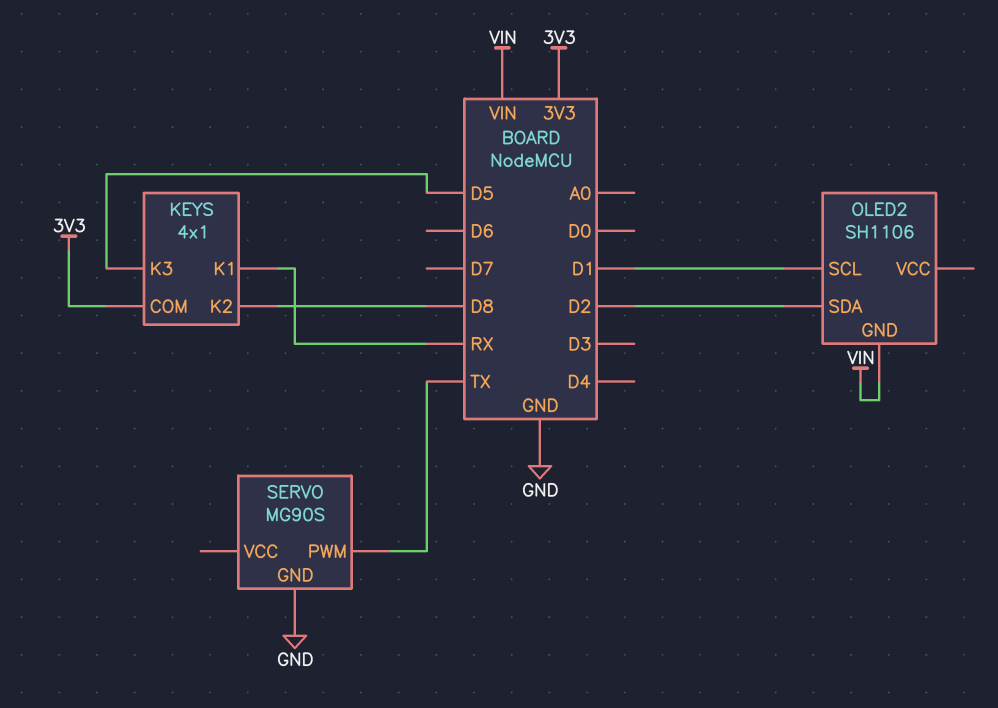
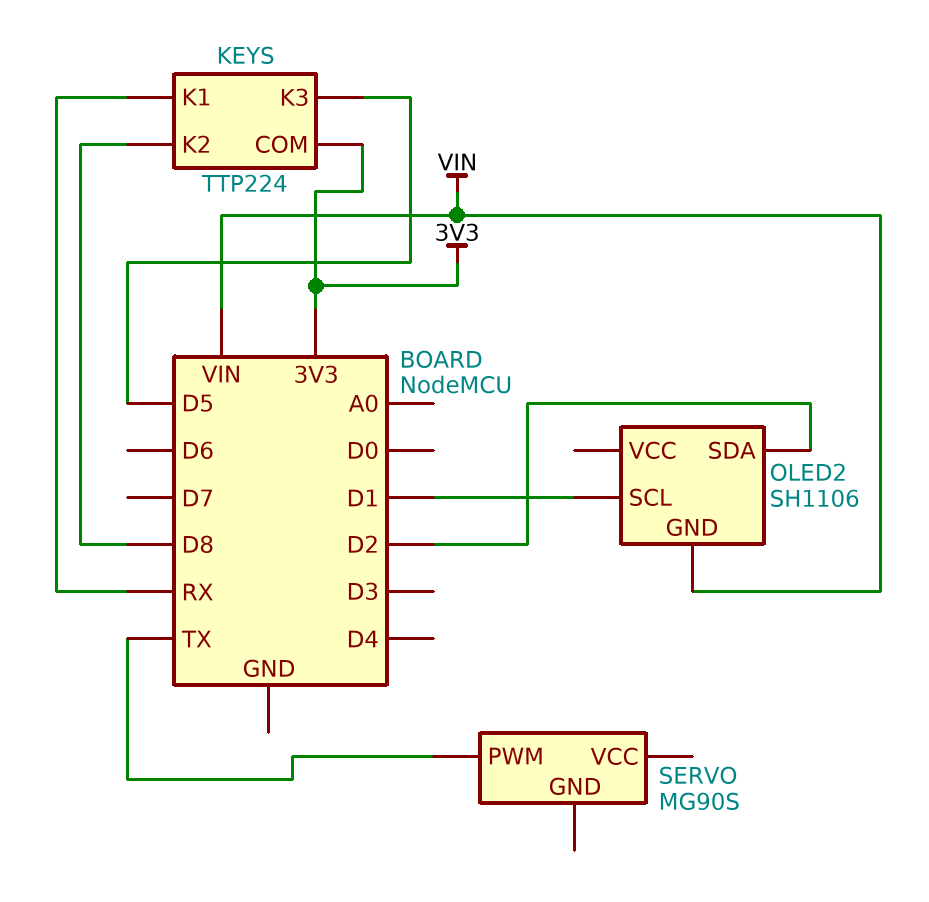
KEYS: 4x1 -> TTP224
SERVO pin GND: GND -> none

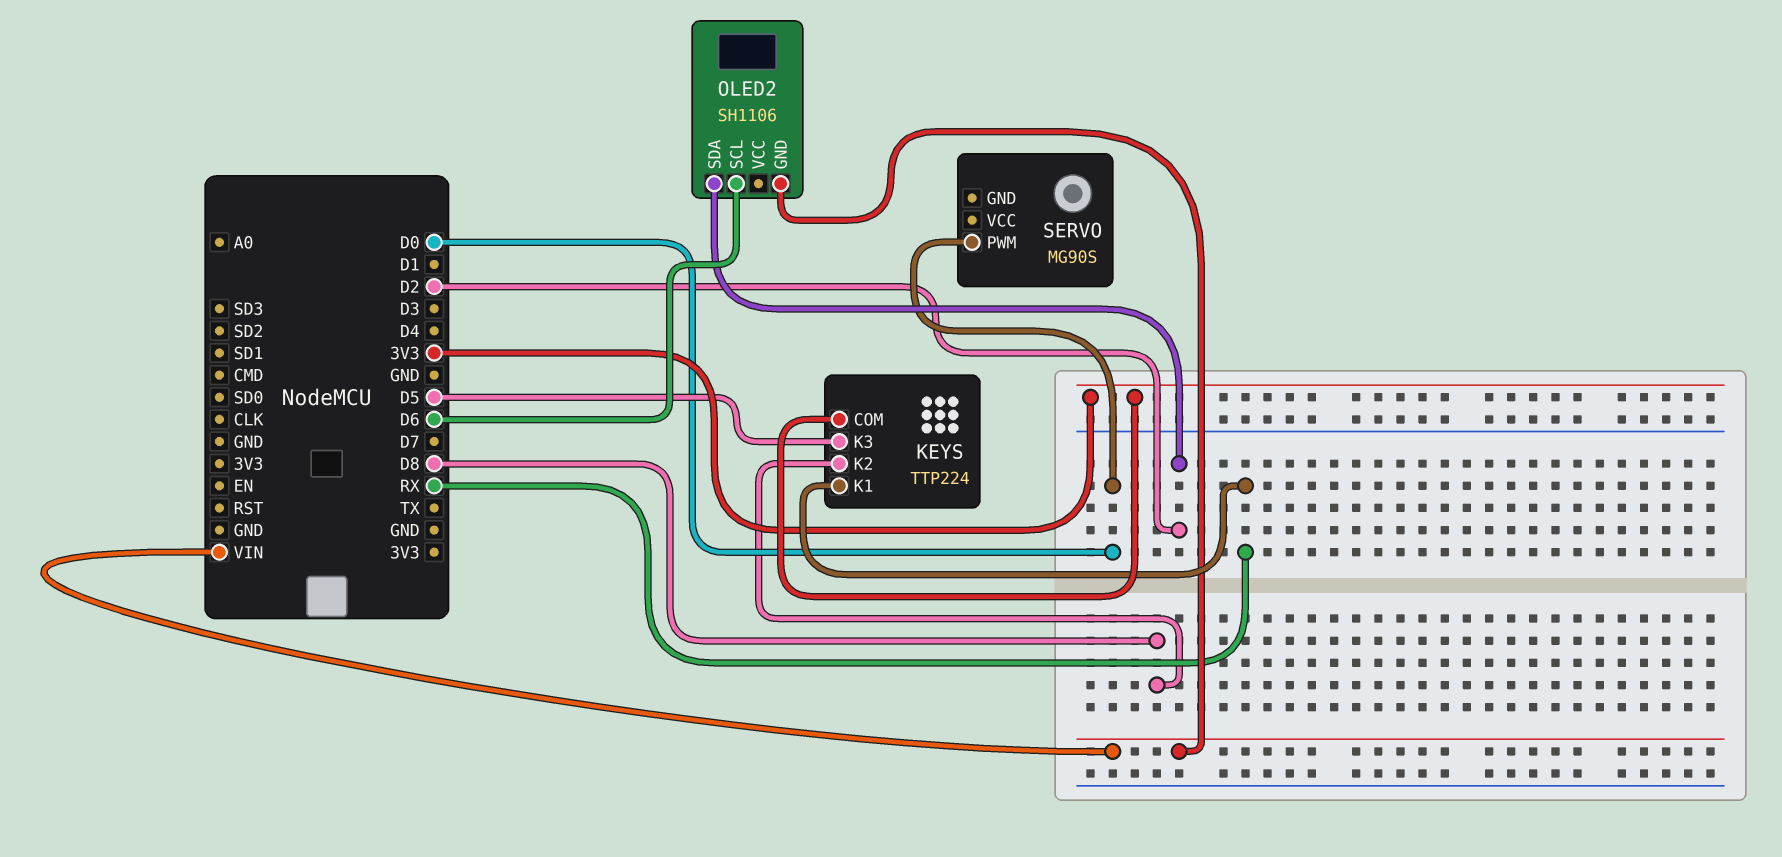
OLED2 pin SCL: D1 -> D6
SERVO pin PWM: TX -> D0

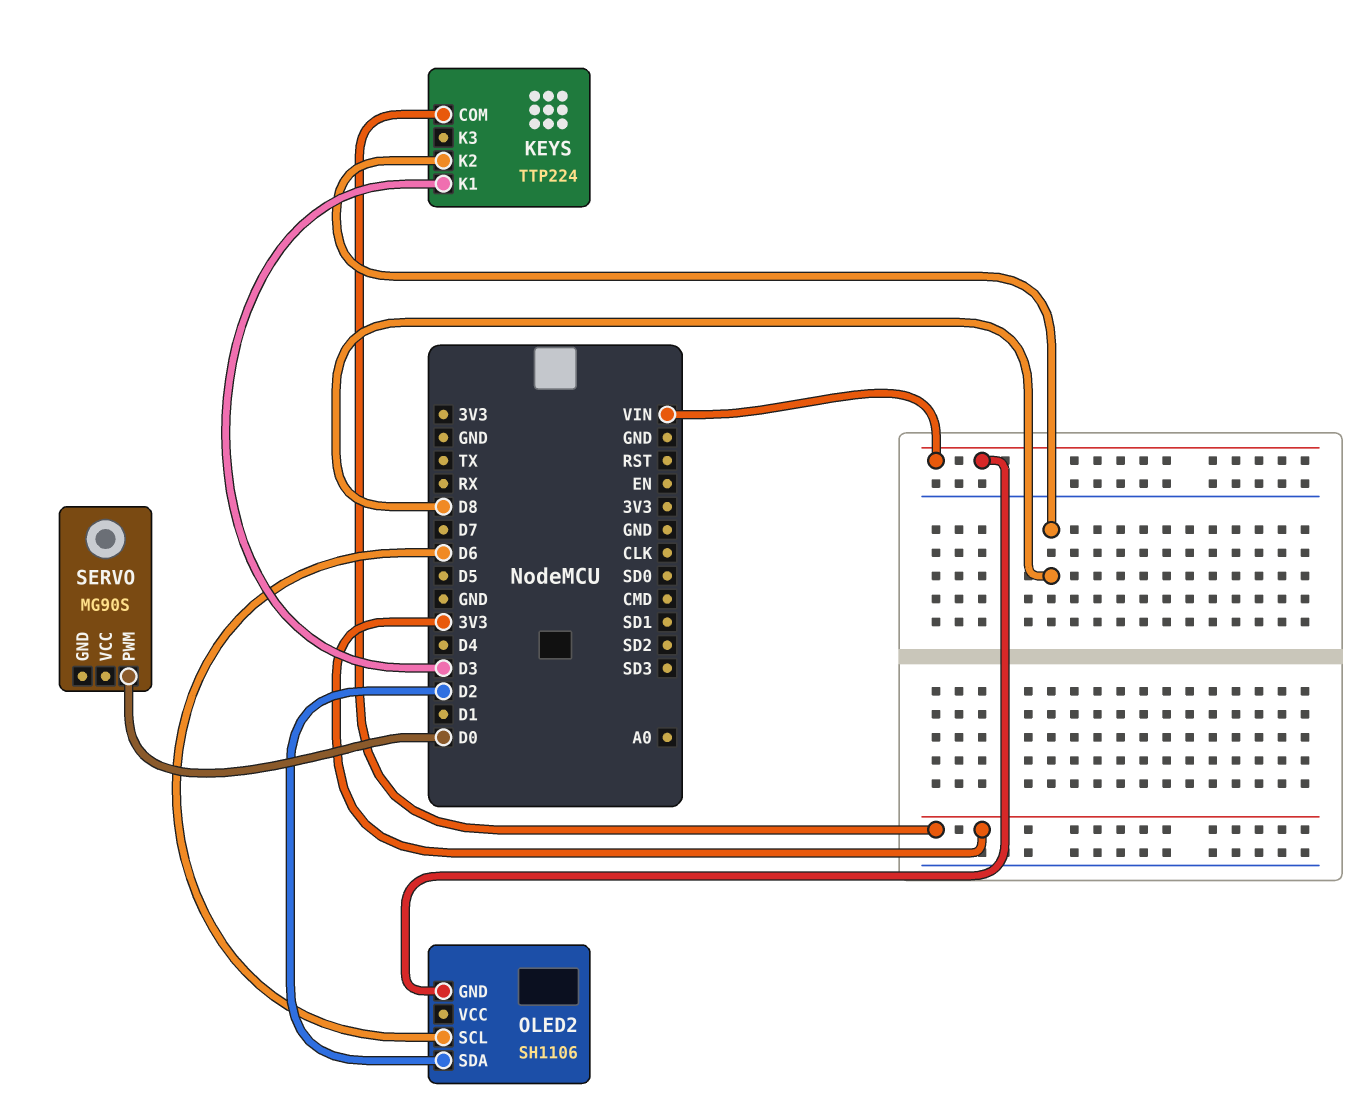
KEYS pin K1: RX -> D3
KEYS pin K3: D5 -> none

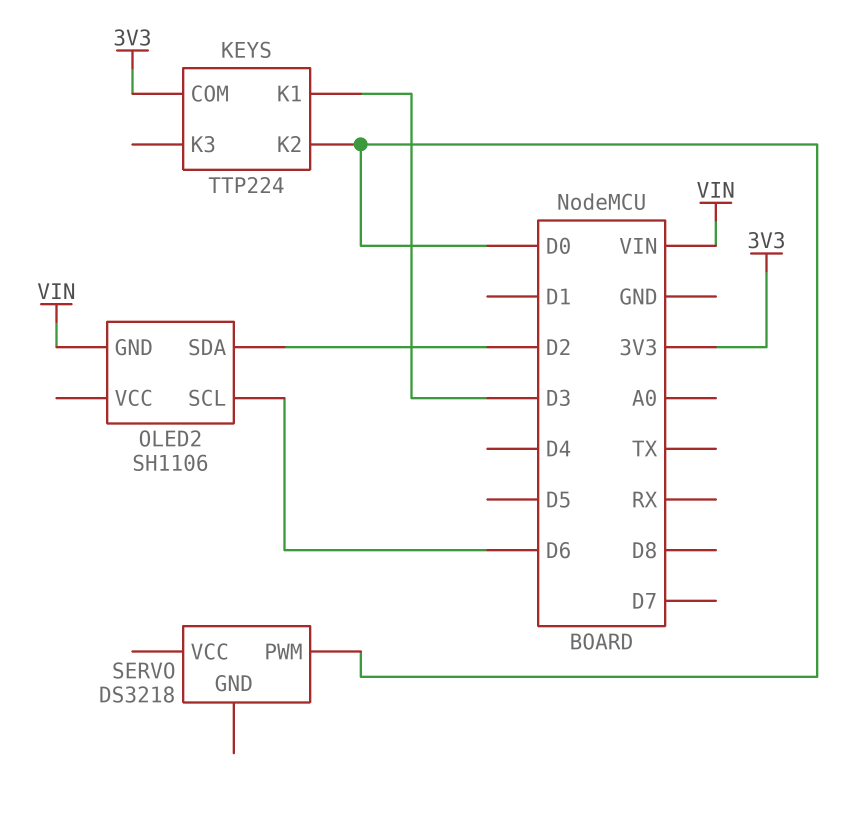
KEYS pin K2: D8 -> D0
SERVO: MG90S -> DS3218

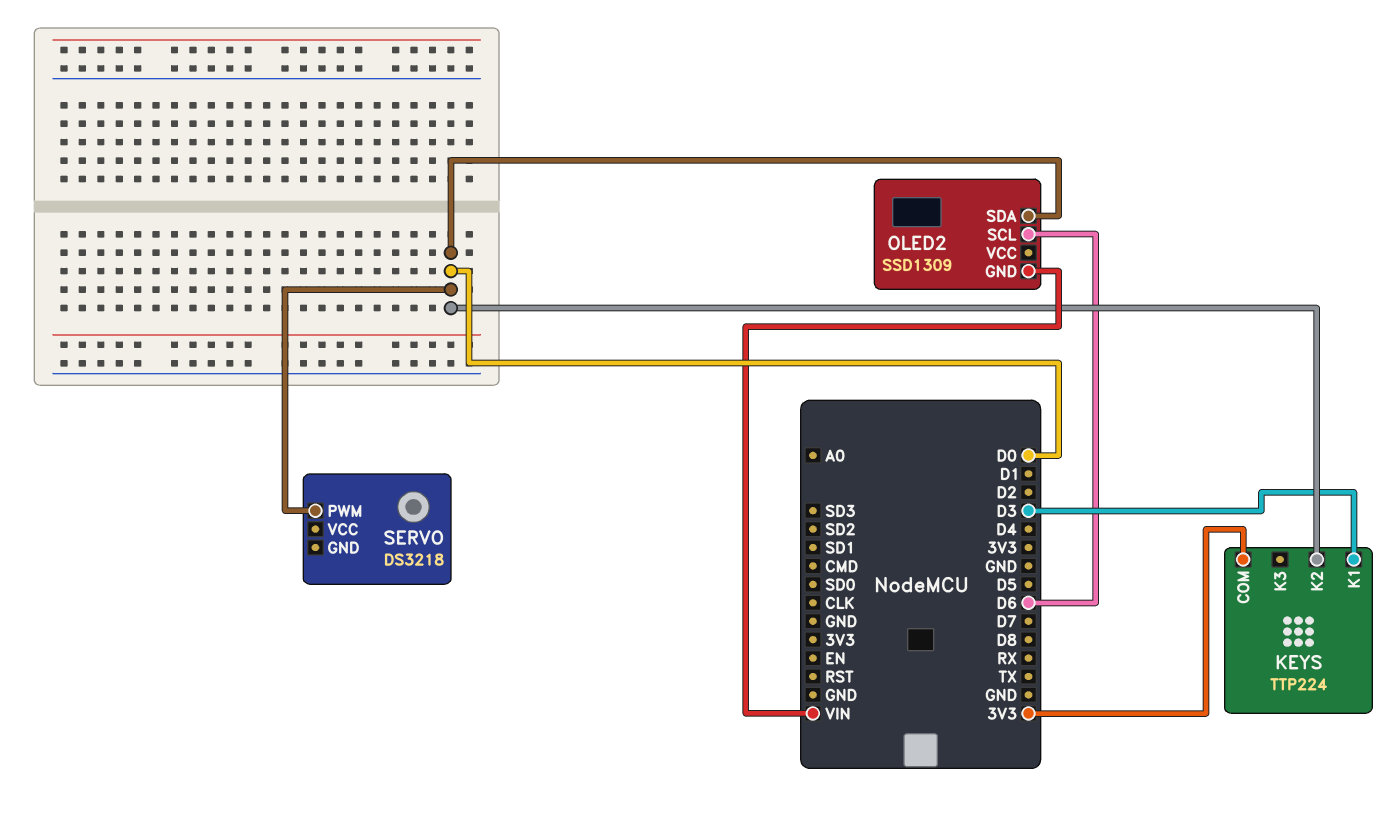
OLED2: SH1106 -> SSD1309
OLED2 pin SDA: D2 -> D0

